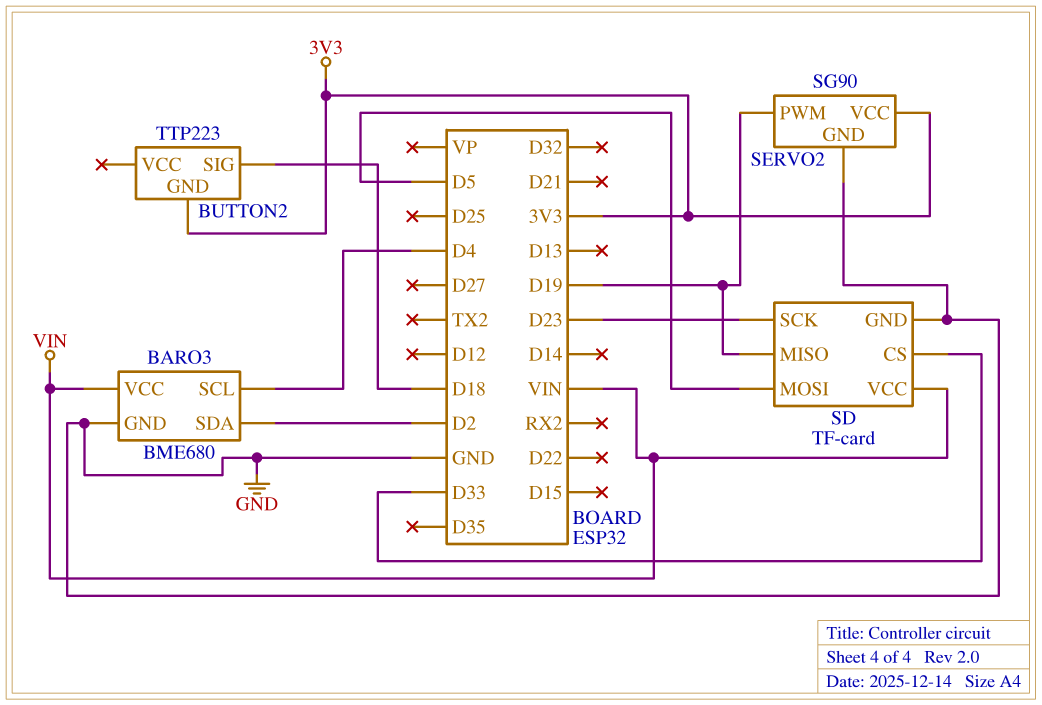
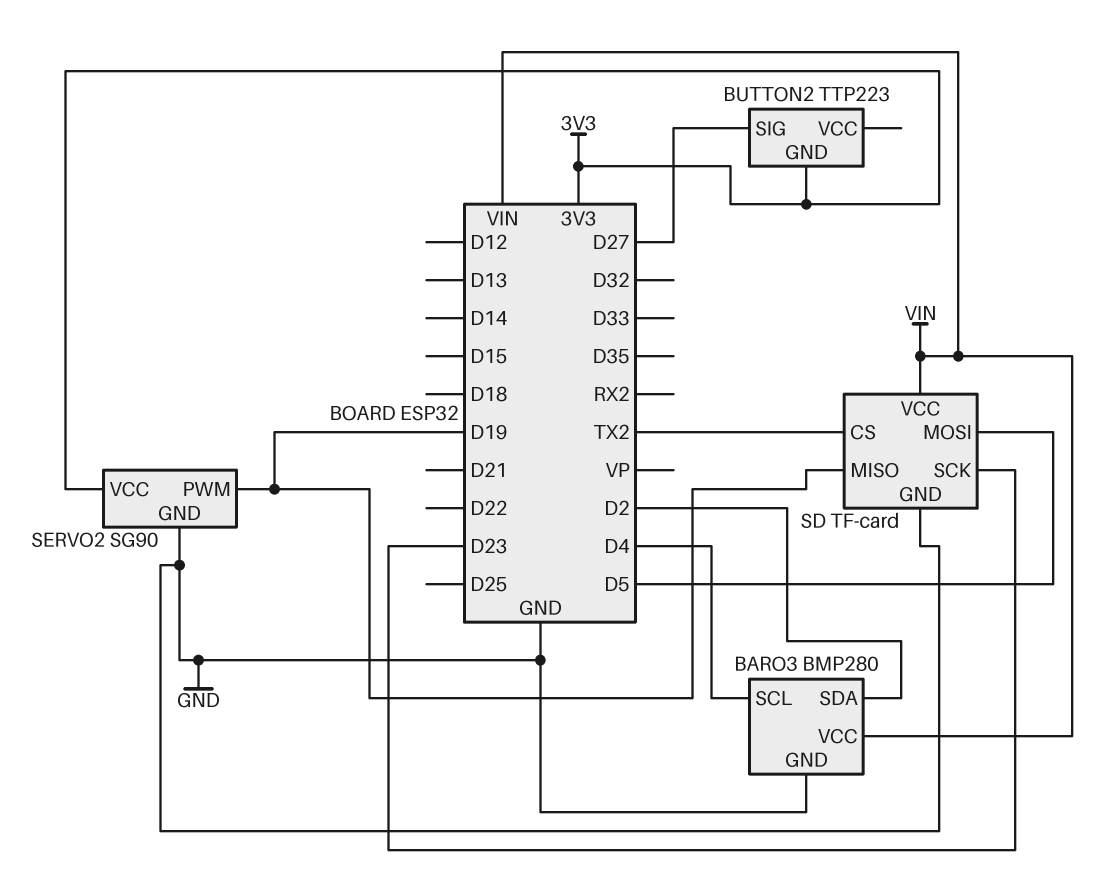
BARO3: BME680 -> BMP280
BUTTON2 pin SIG: D18 -> D27
SD pin CS: D33 -> TX2

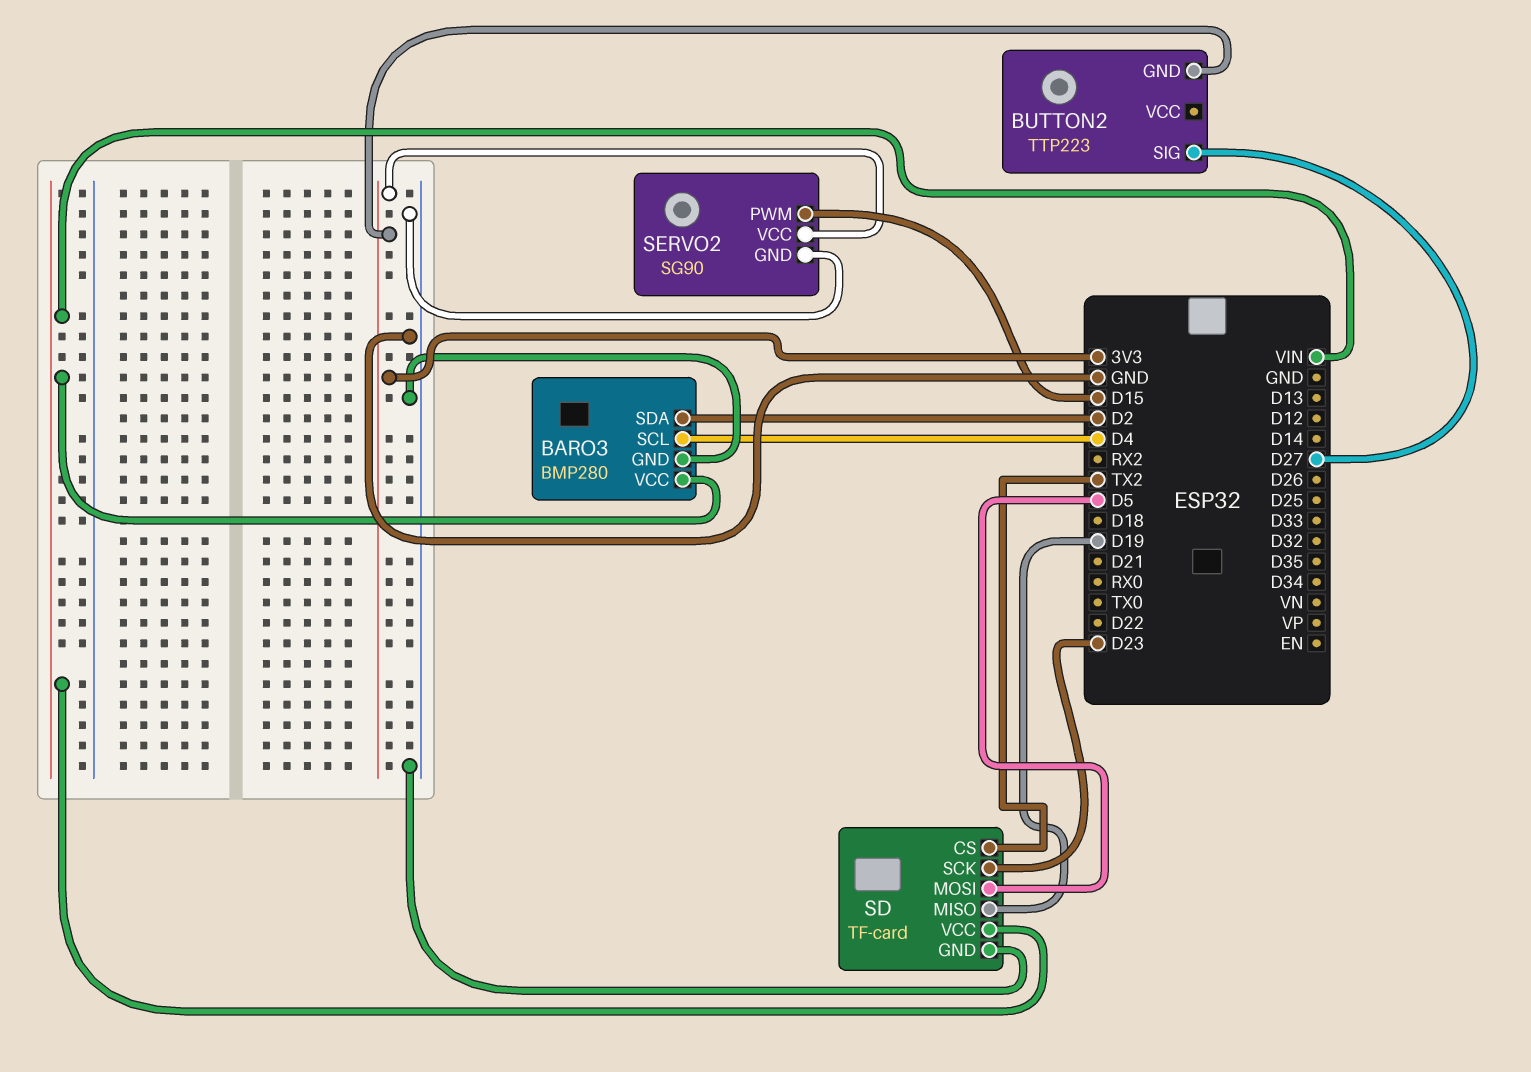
SERVO2 pin PWM: D19 -> D15

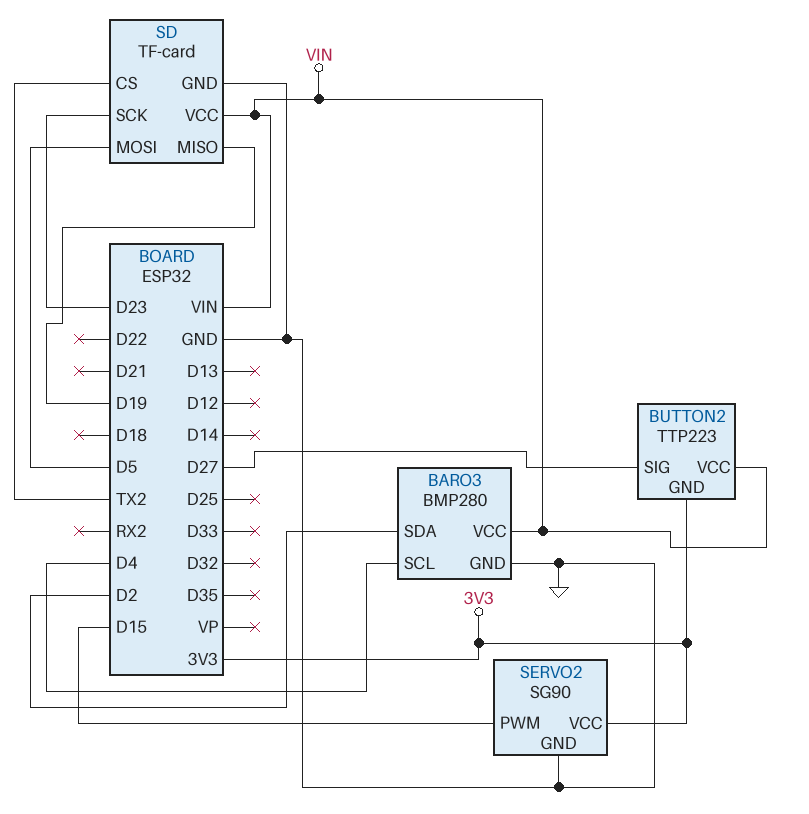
BUTTON2 pin VCC: none -> VIN

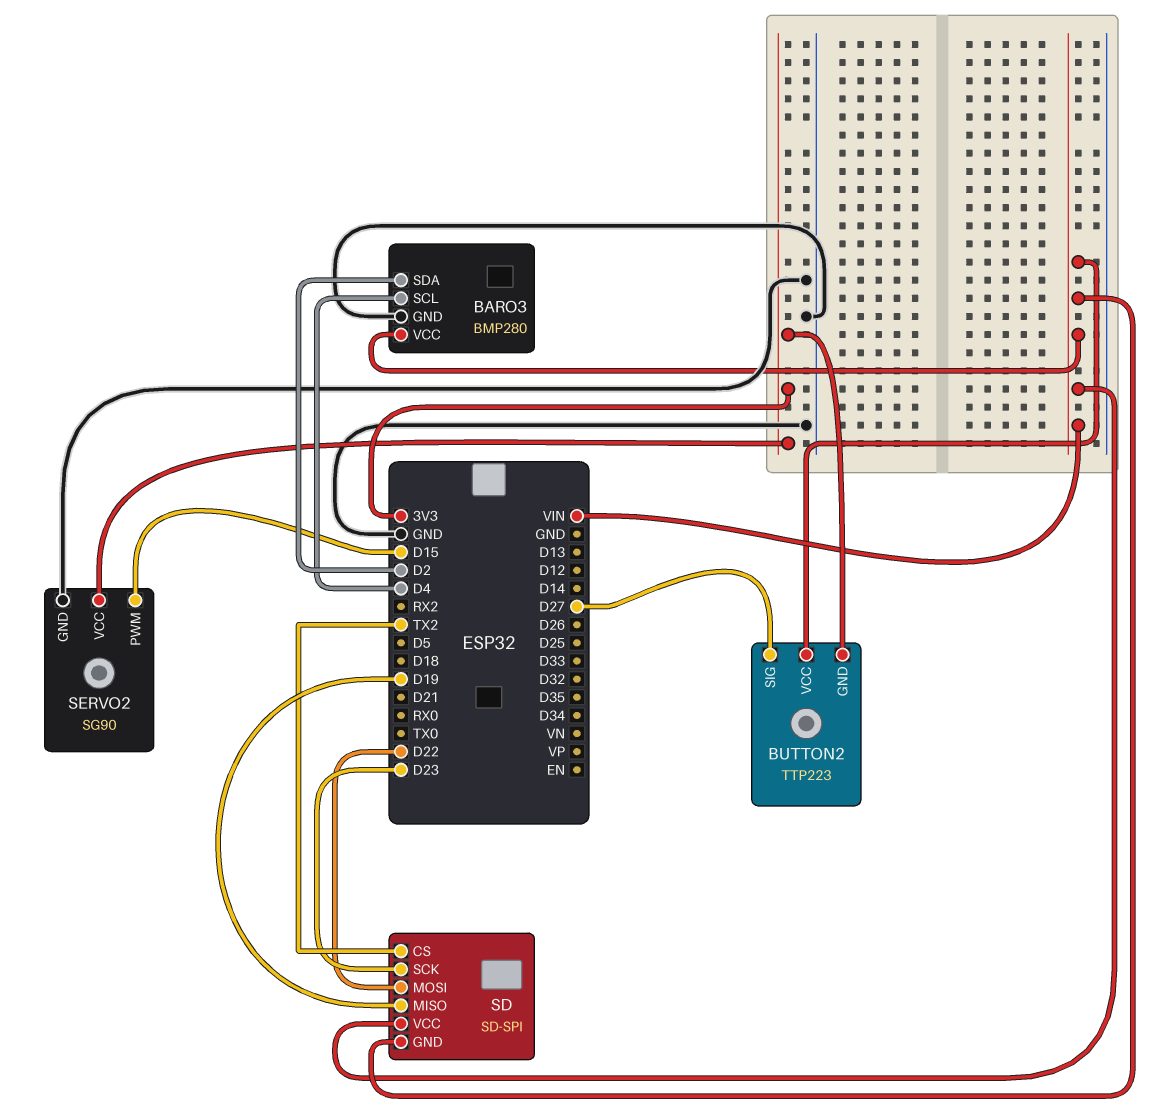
SD: TF-card -> SD-SPI
SD pin GND: GND -> VIN
SD pin MOSI: D5 -> D22

